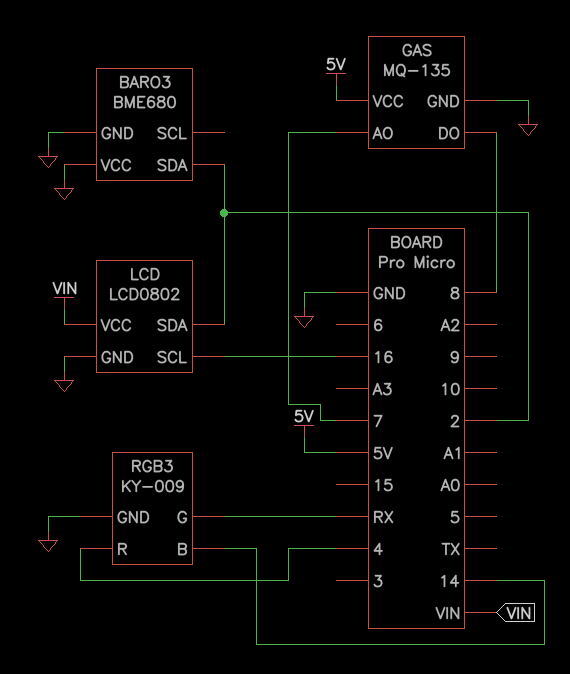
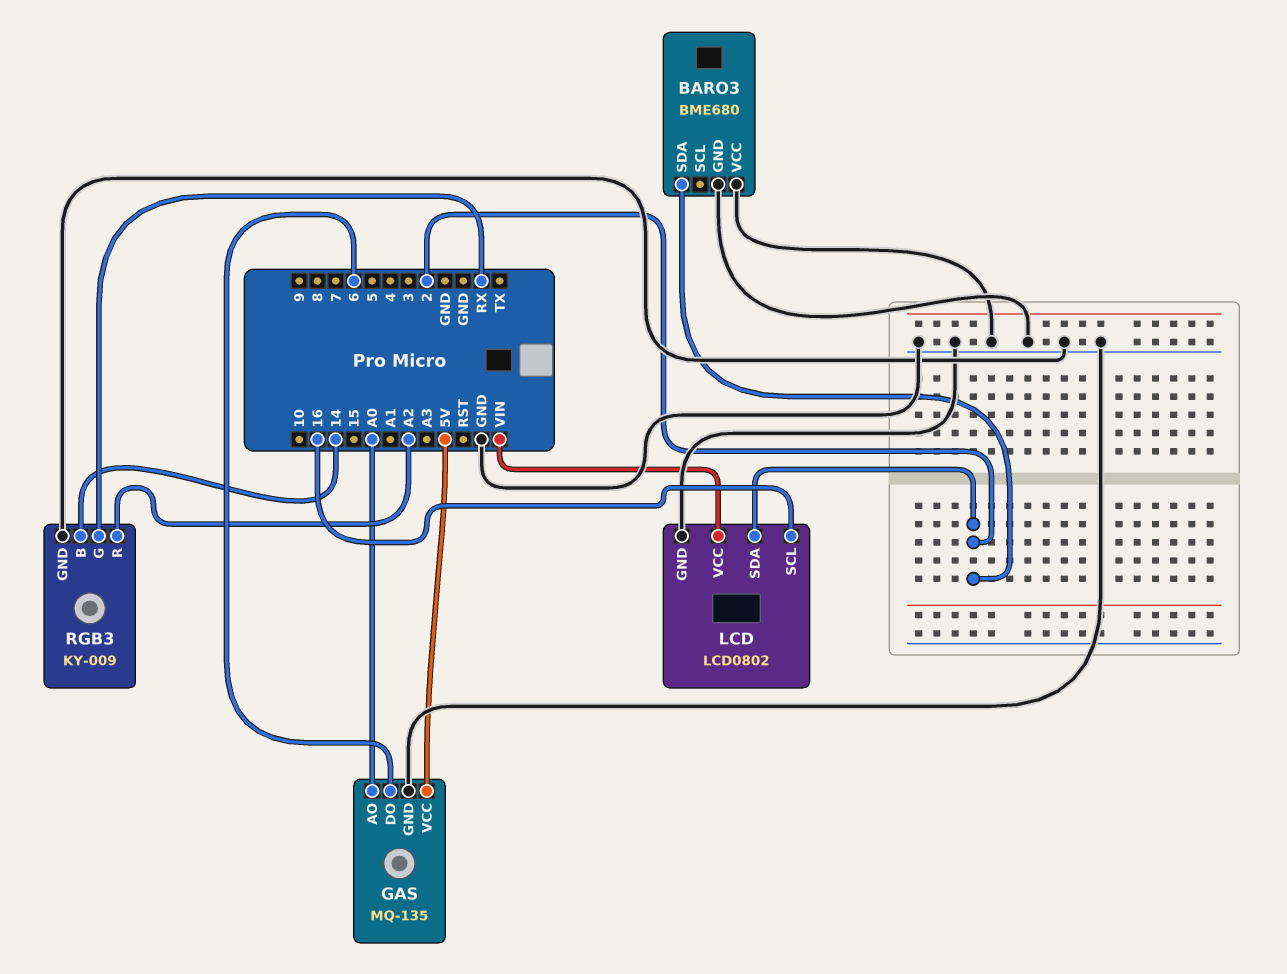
GAS pin AO: 7 -> A0
GAS pin DO: 8 -> 6
RGB3 pin R: 4 -> A2

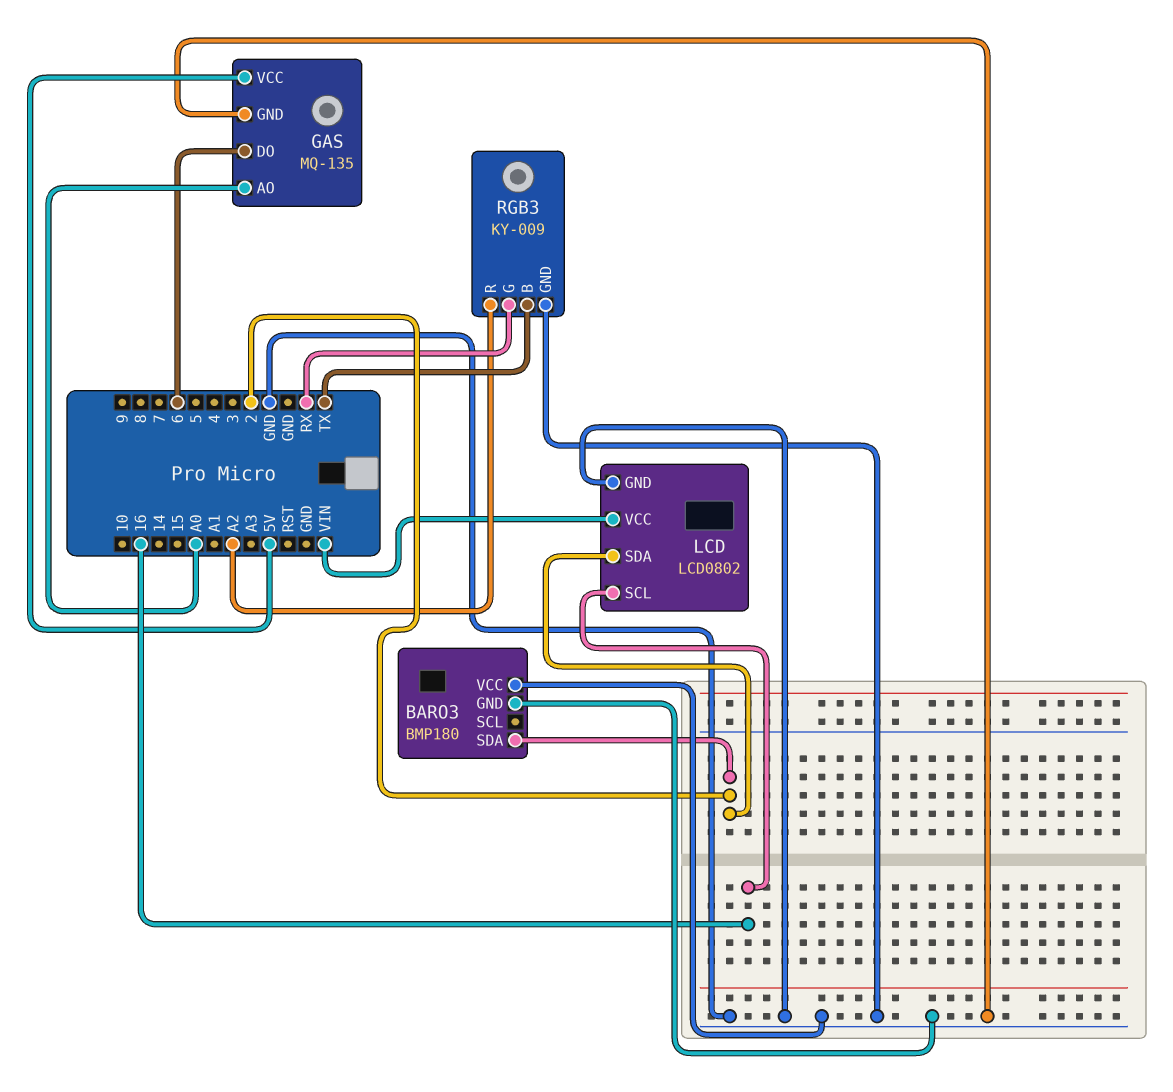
BARO3: BME680 -> BMP180
RGB3 pin B: 14 -> TX

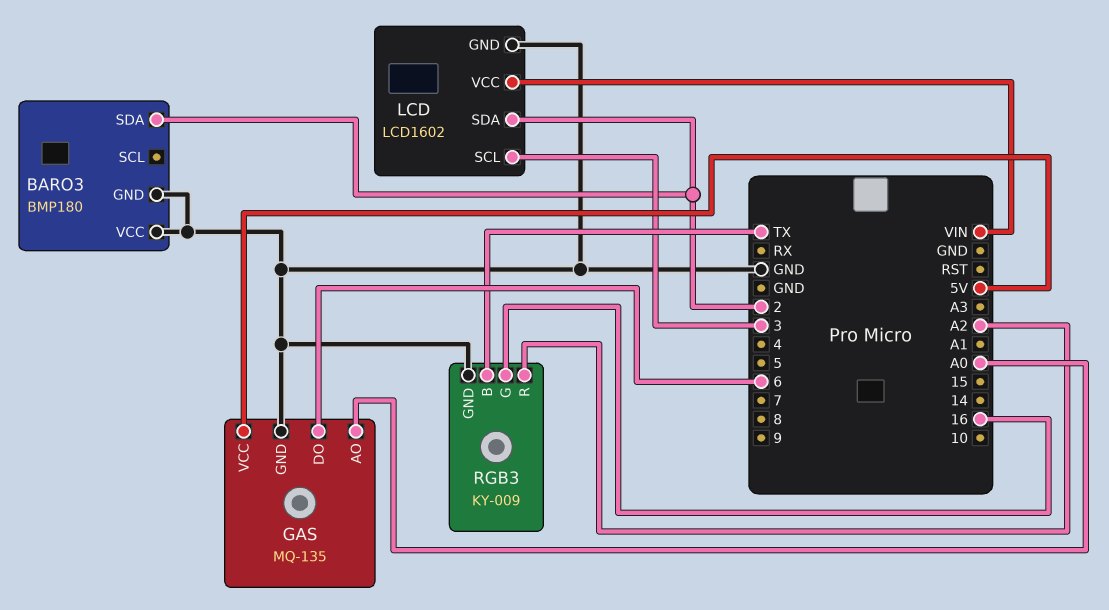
LCD: LCD0802 -> LCD1602
LCD pin SCL: 16 -> 3
RGB3 pin G: RX -> 16

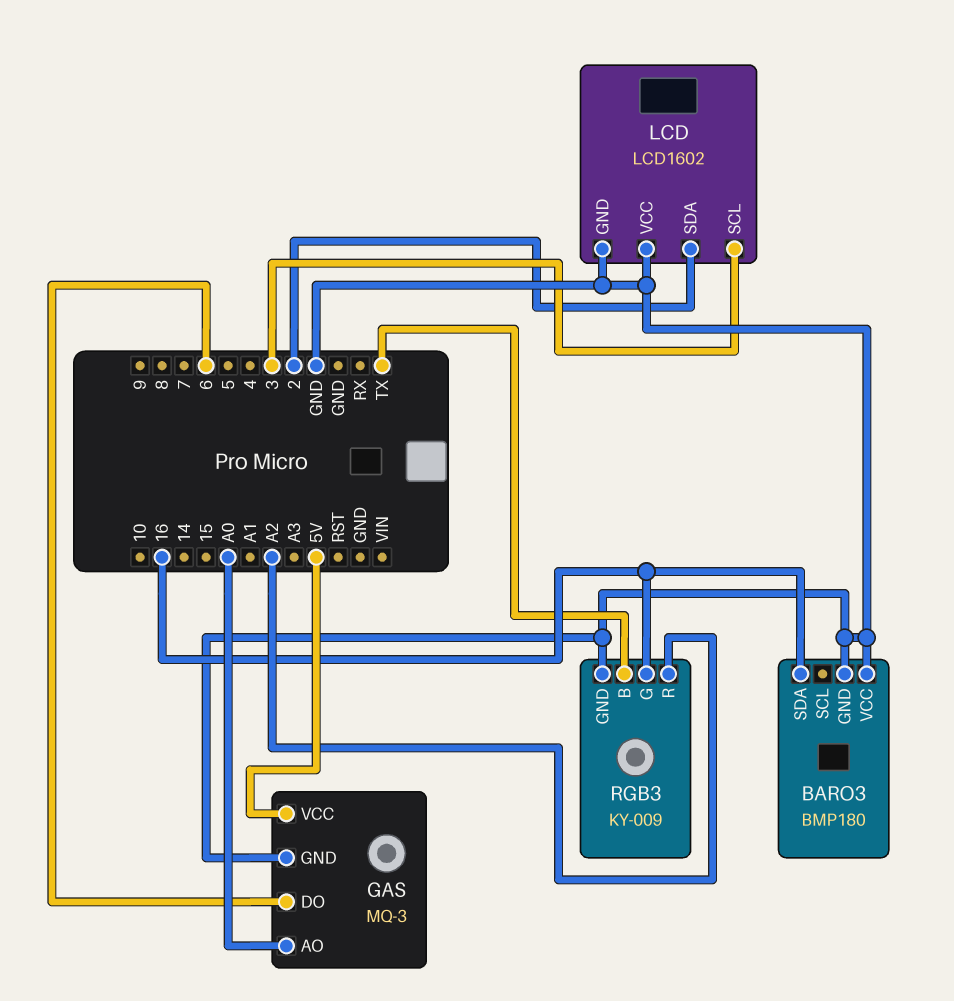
BARO3 pin SDA: 2 -> 16
GAS: MQ-135 -> MQ-3
LCD pin VCC: VIN -> GND

